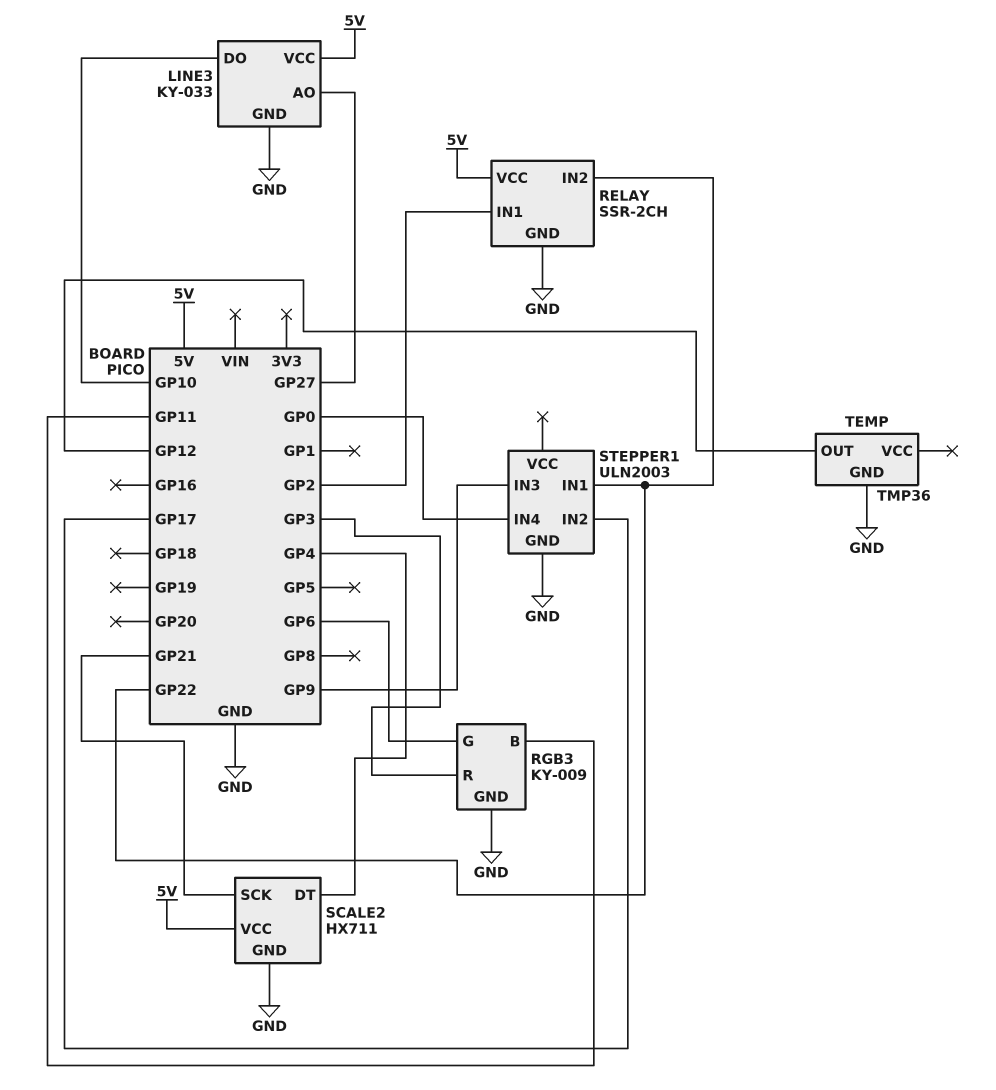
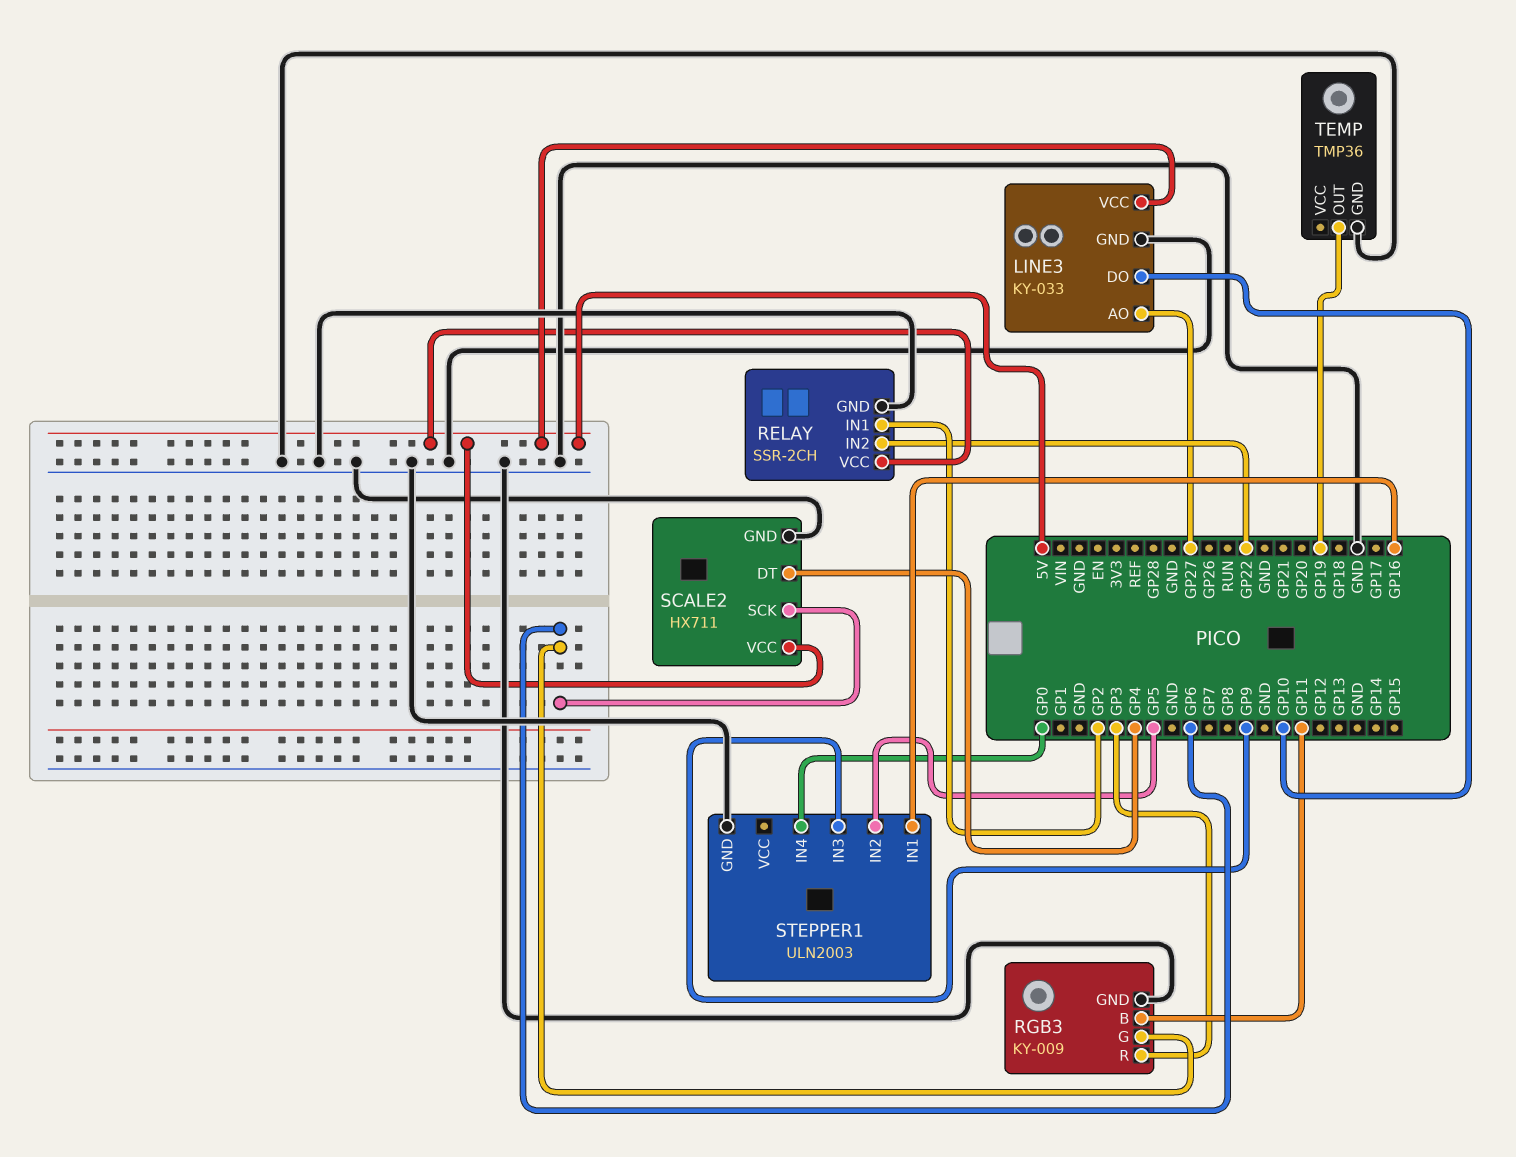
SCALE2 pin SCK: GP21 -> GP6
STEPPER1 pin IN1: GP22 -> GP16
STEPPER1 pin IN2: GP17 -> GP5
TEMP pin OUT: GP12 -> GP19

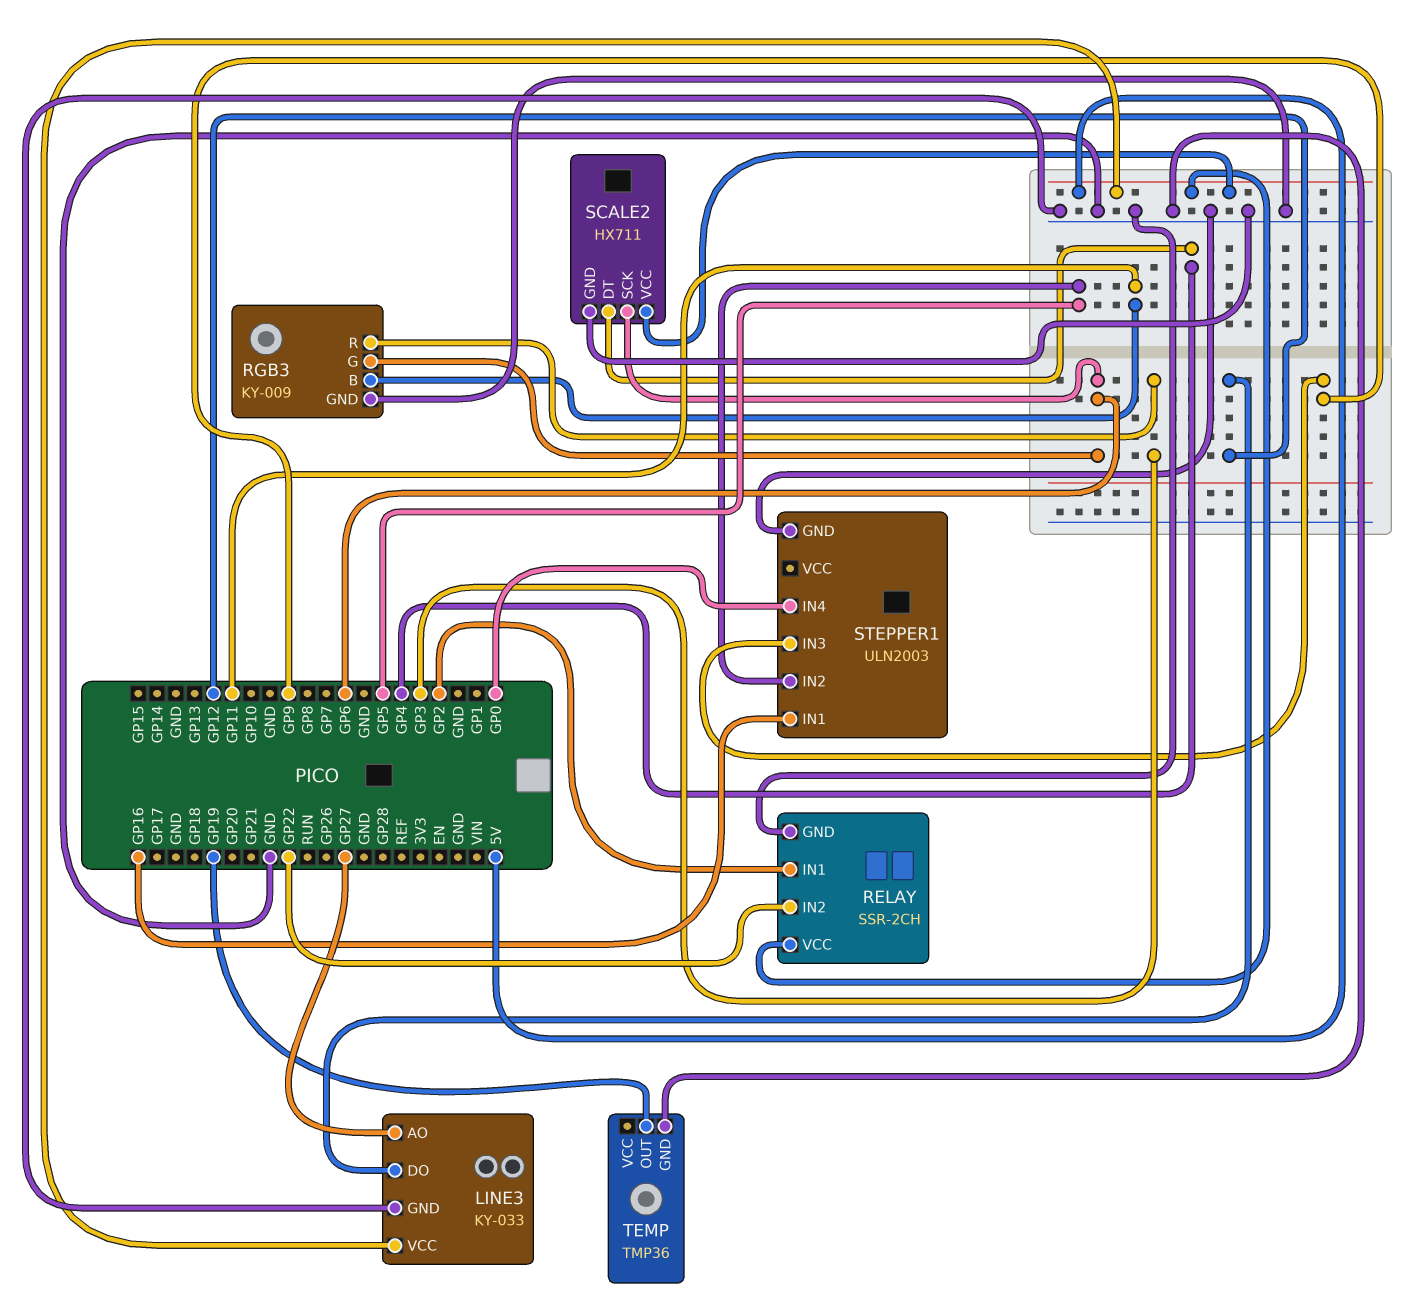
LINE3 pin DO: GP10 -> GP12

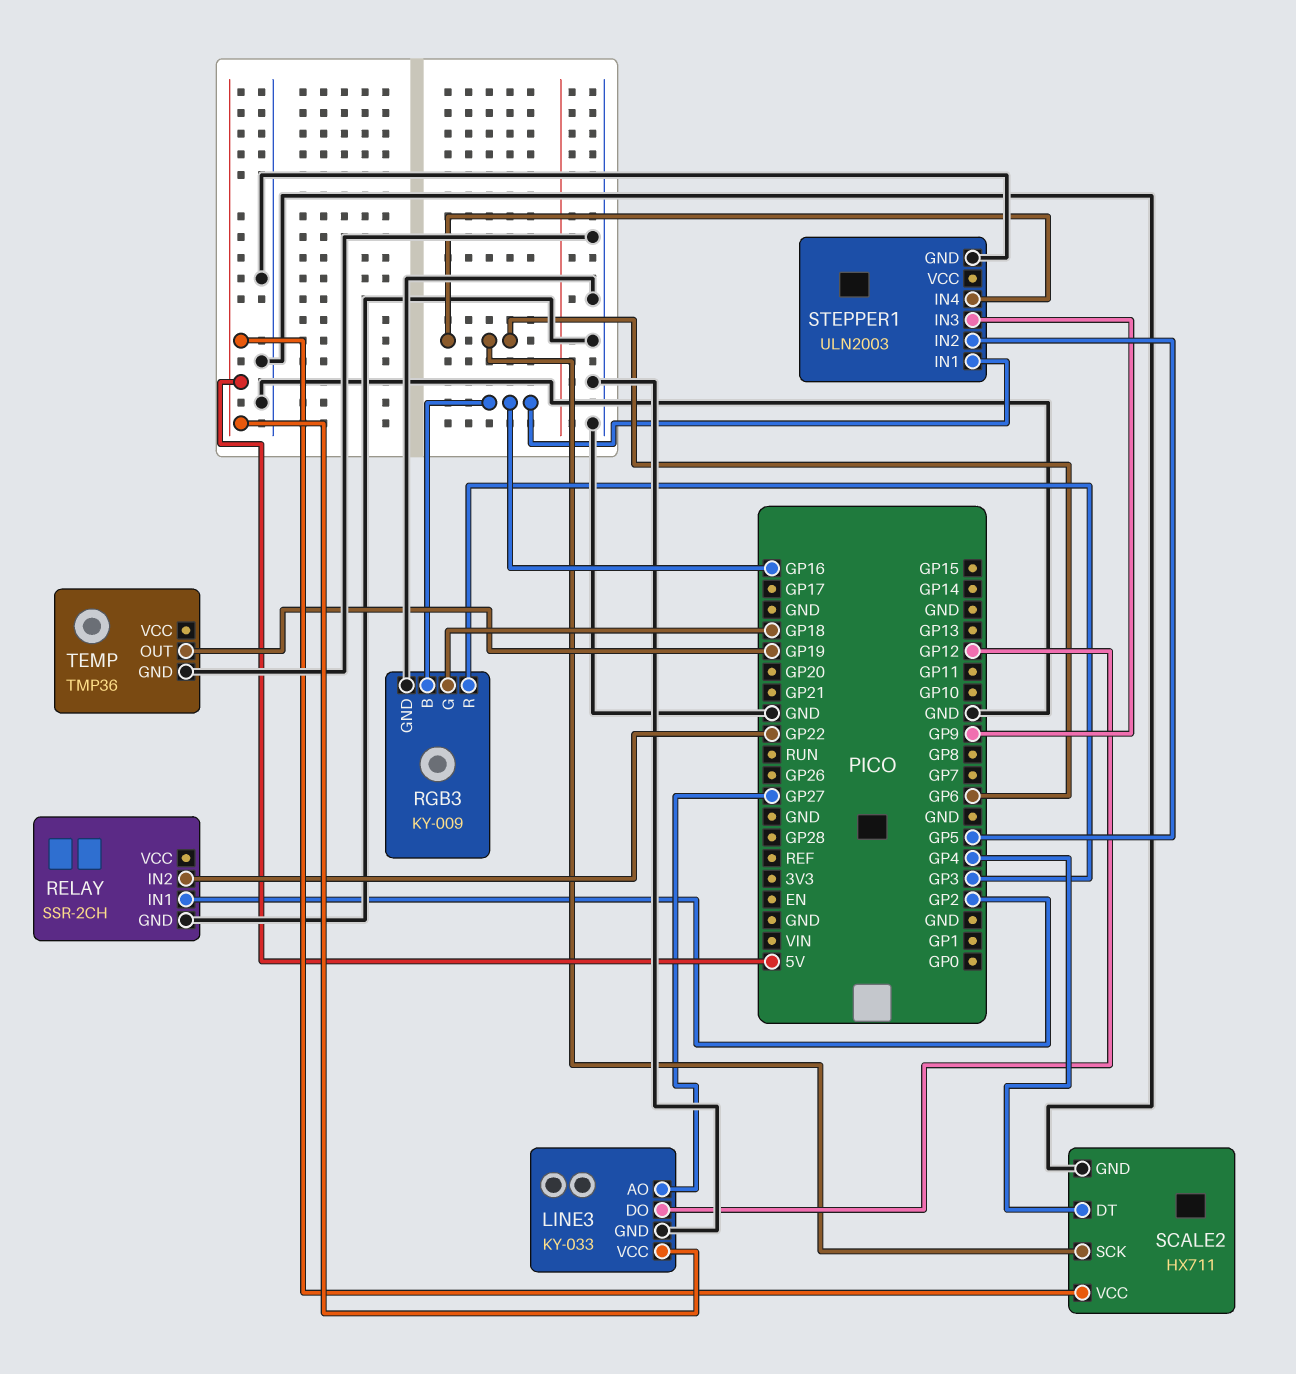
RELAY pin VCC: 5V -> none
RGB3 pin B: GP11 -> GP16
RGB3 pin G: GP6 -> GP18
STEPPER1 pin IN4: GP0 -> GP6

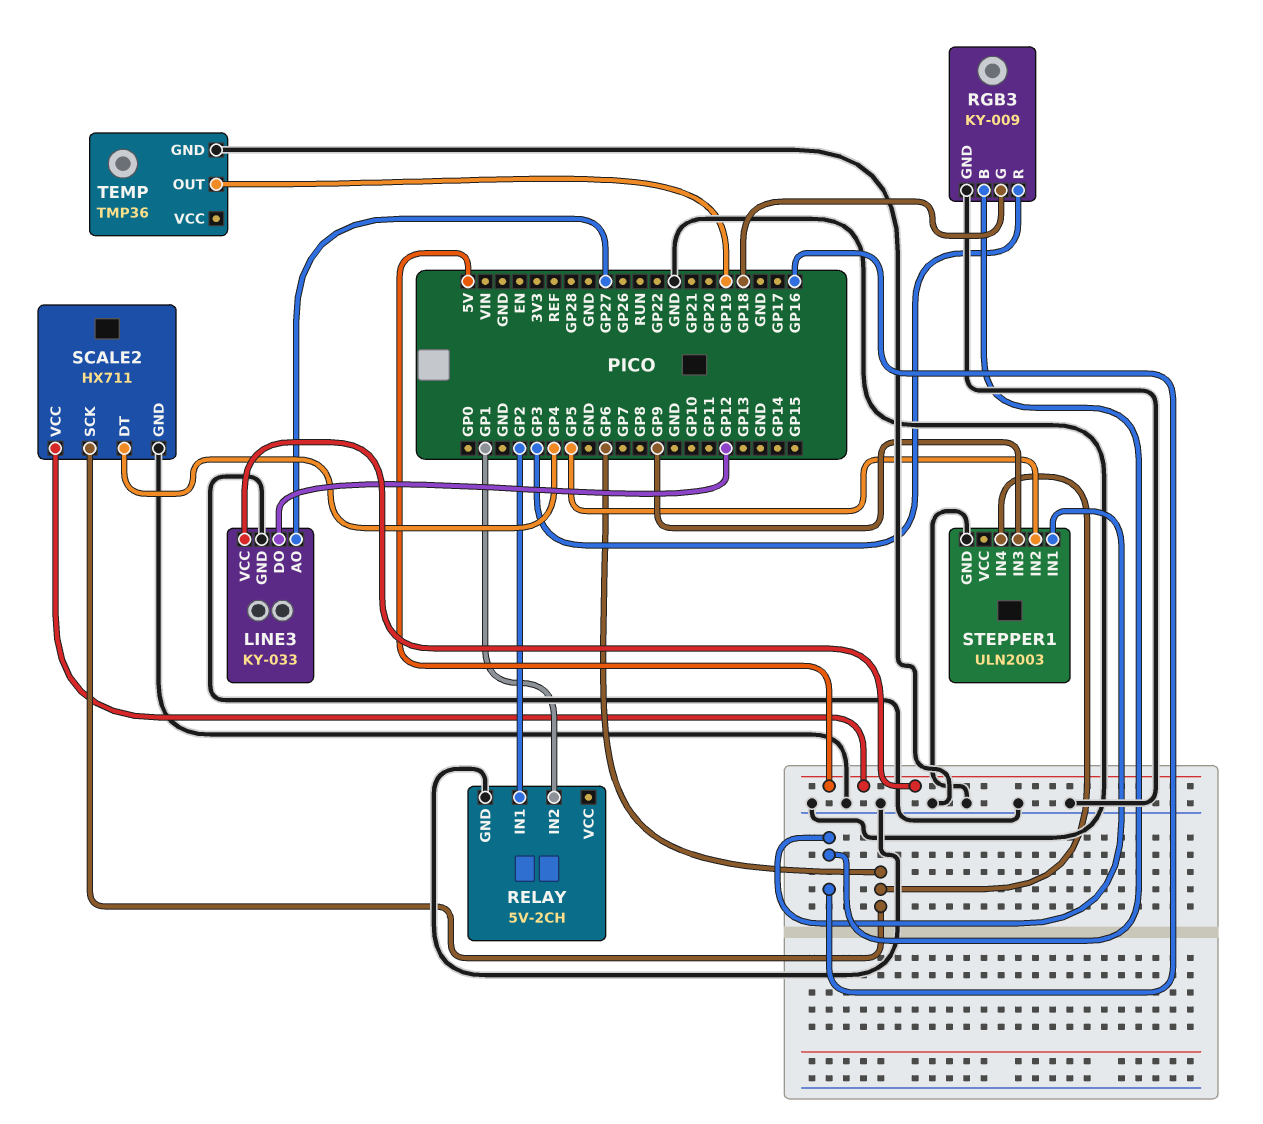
RELAY: SSR-2CH -> 5V-2CH
RELAY pin IN2: GP22 -> GP1

